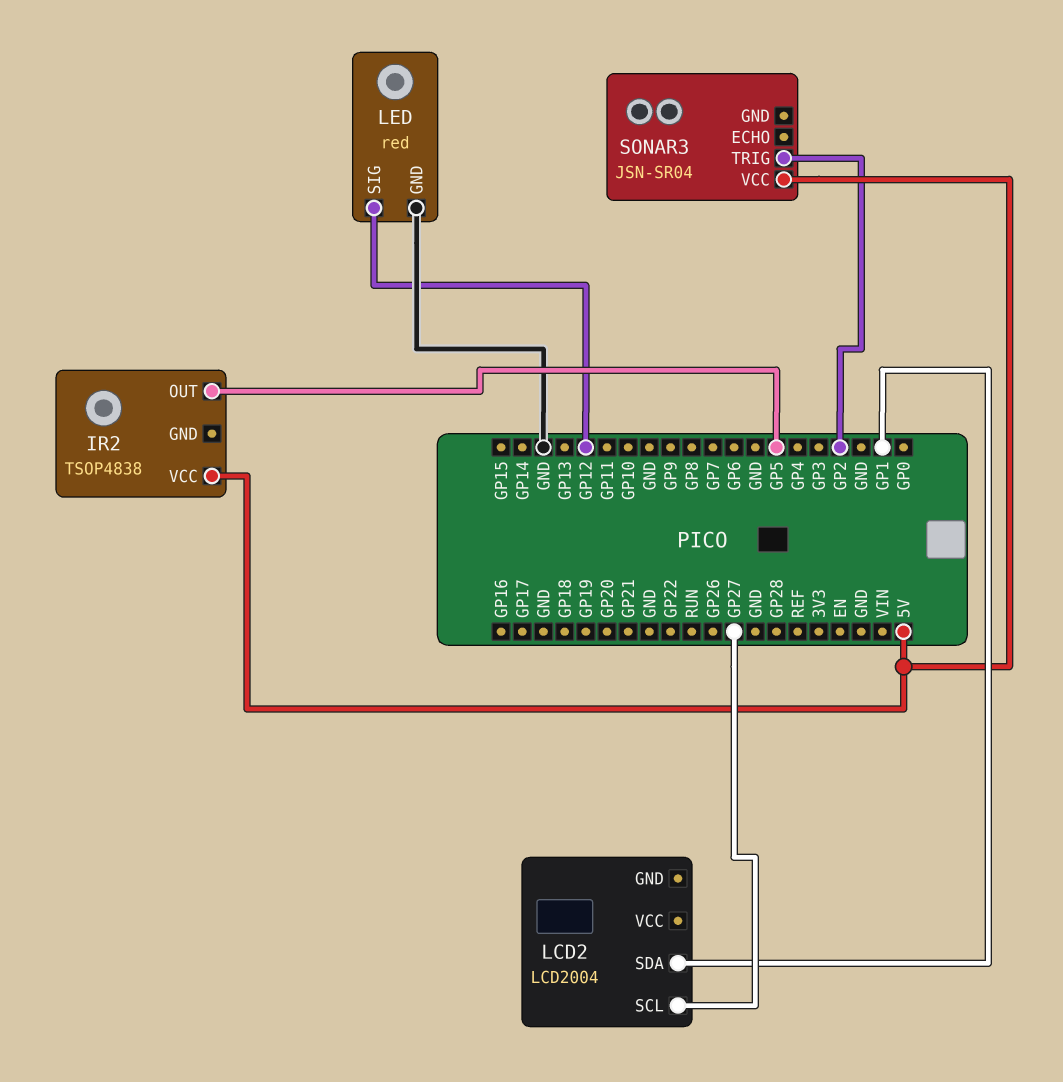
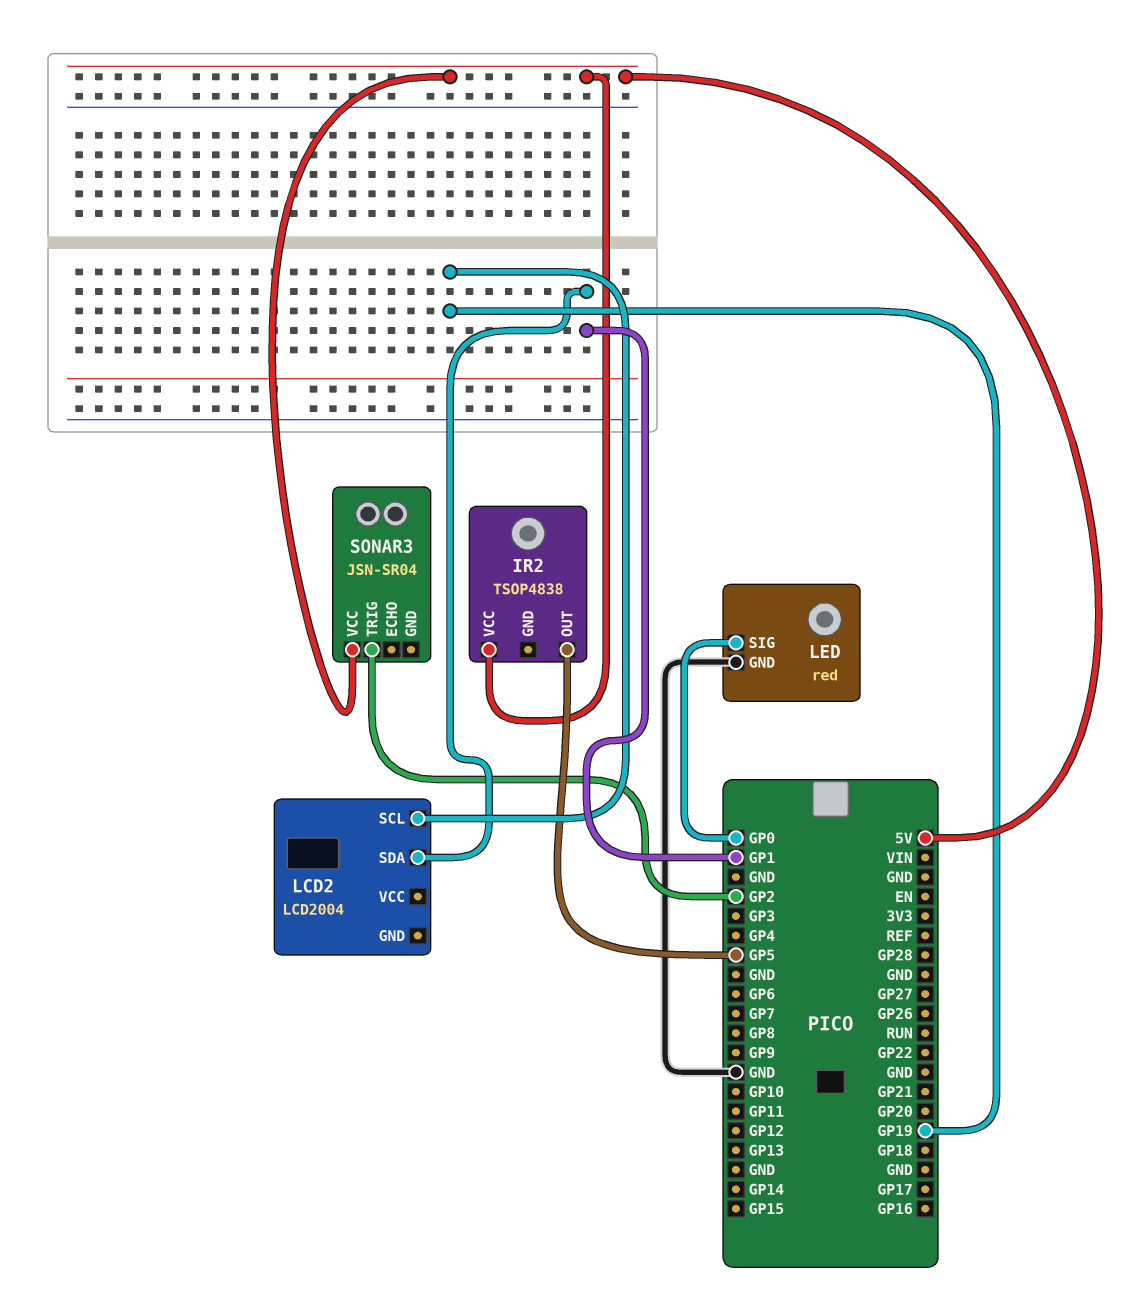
LCD2 pin SCL: GP27 -> GP19
LED pin SIG: GP12 -> GP0

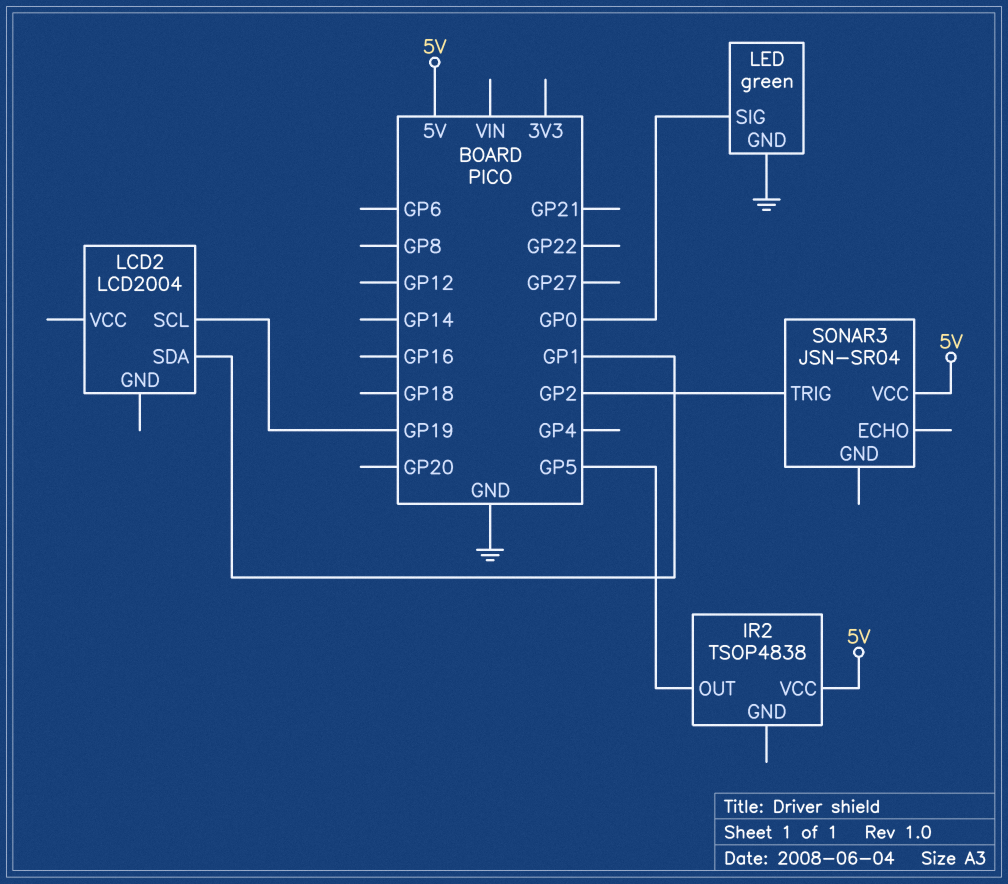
LED: red -> green

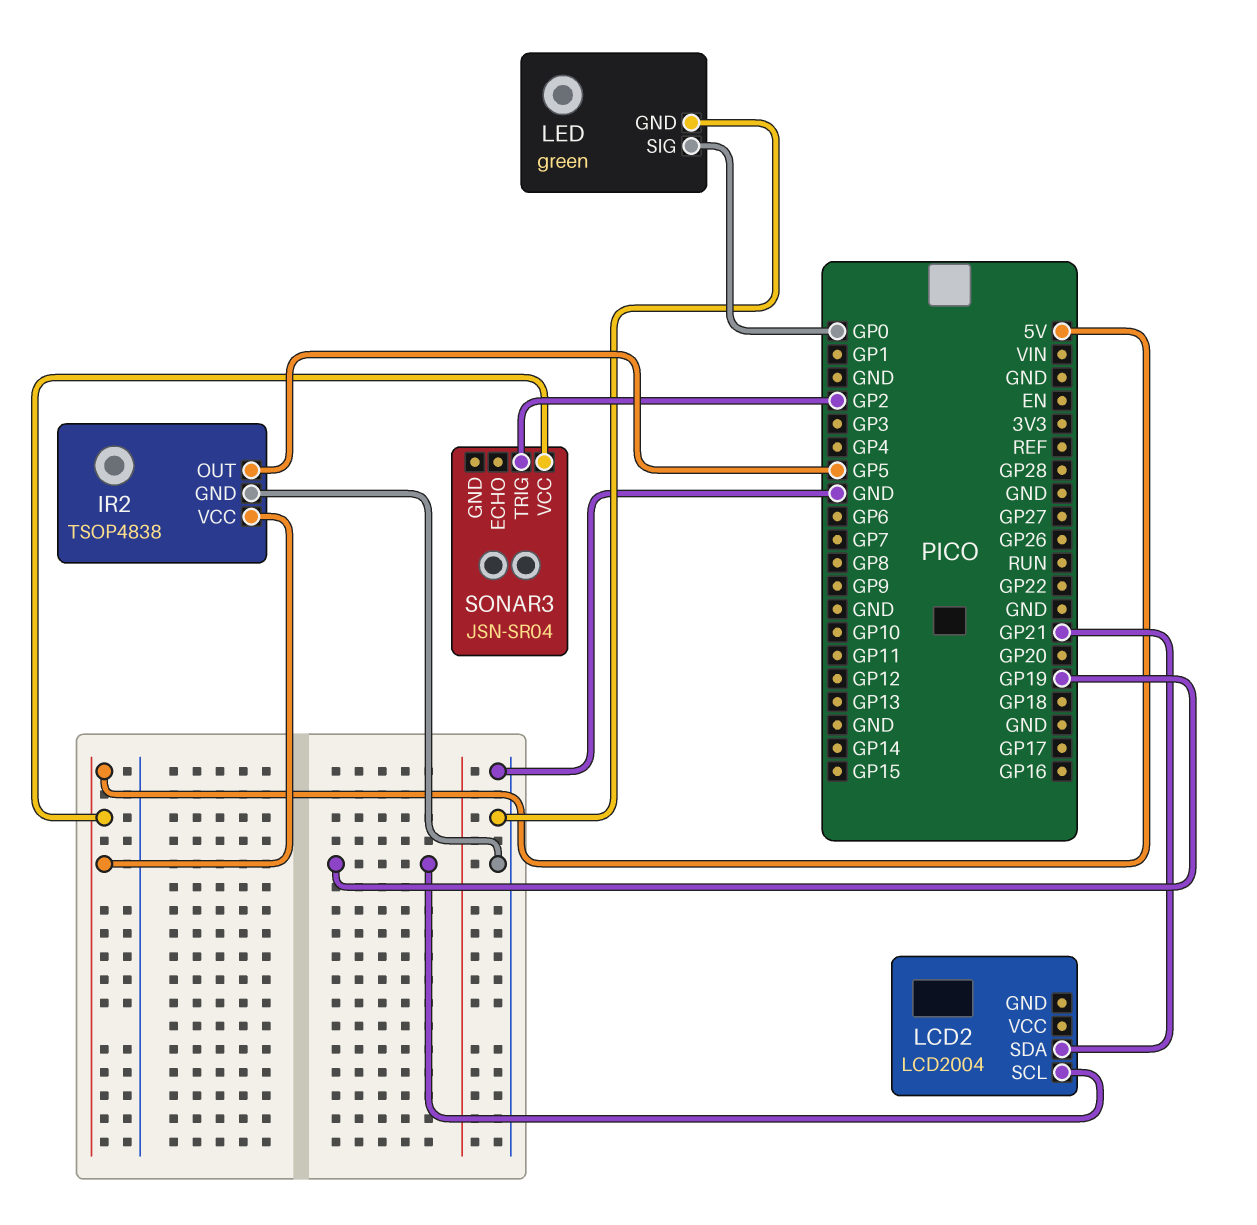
IR2 pin GND: none -> GND
LCD2 pin SDA: GP1 -> GP21

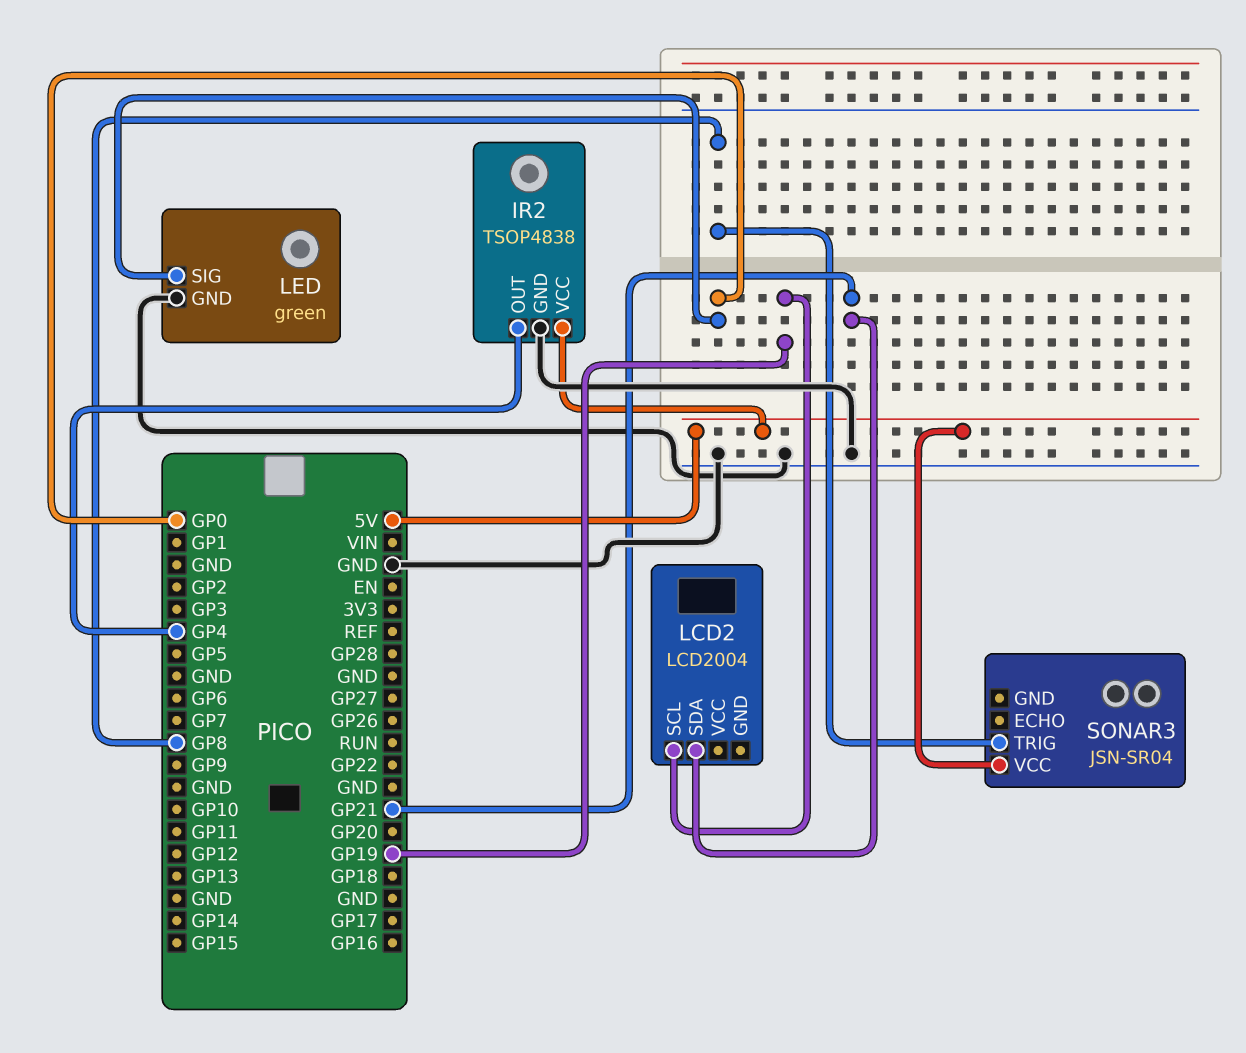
IR2 pin OUT: GP5 -> GP4
SONAR3 pin TRIG: GP2 -> GP8

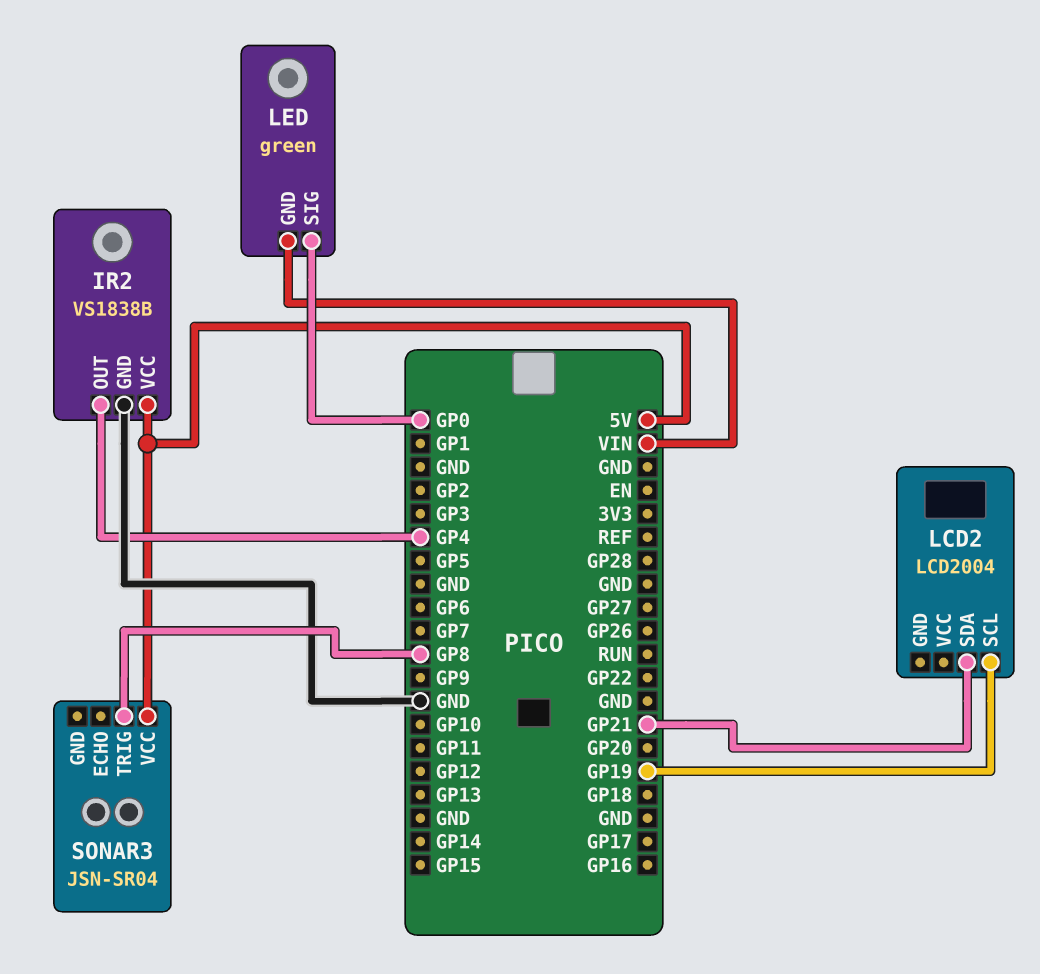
IR2: TSOP4838 -> VS1838B
LED pin GND: GND -> VIN

